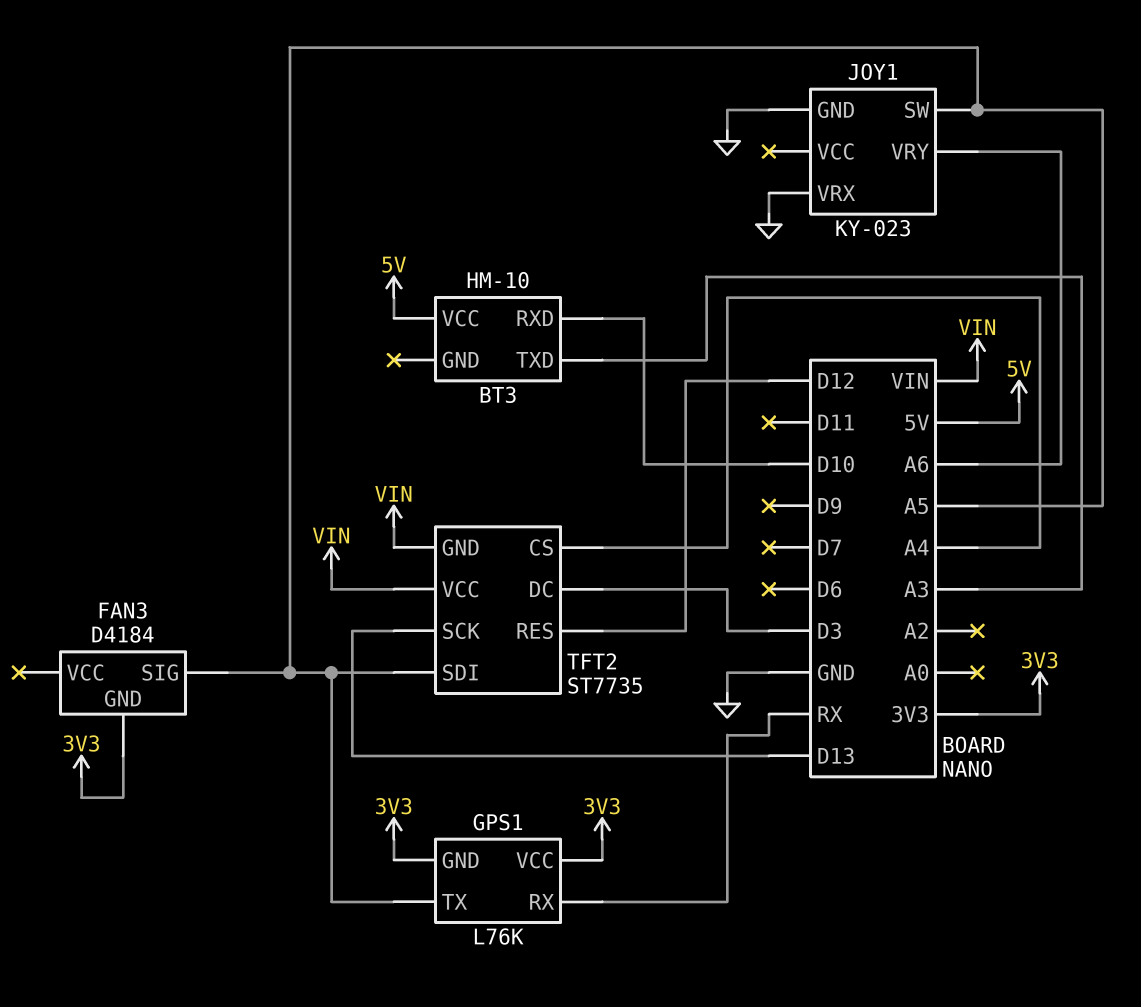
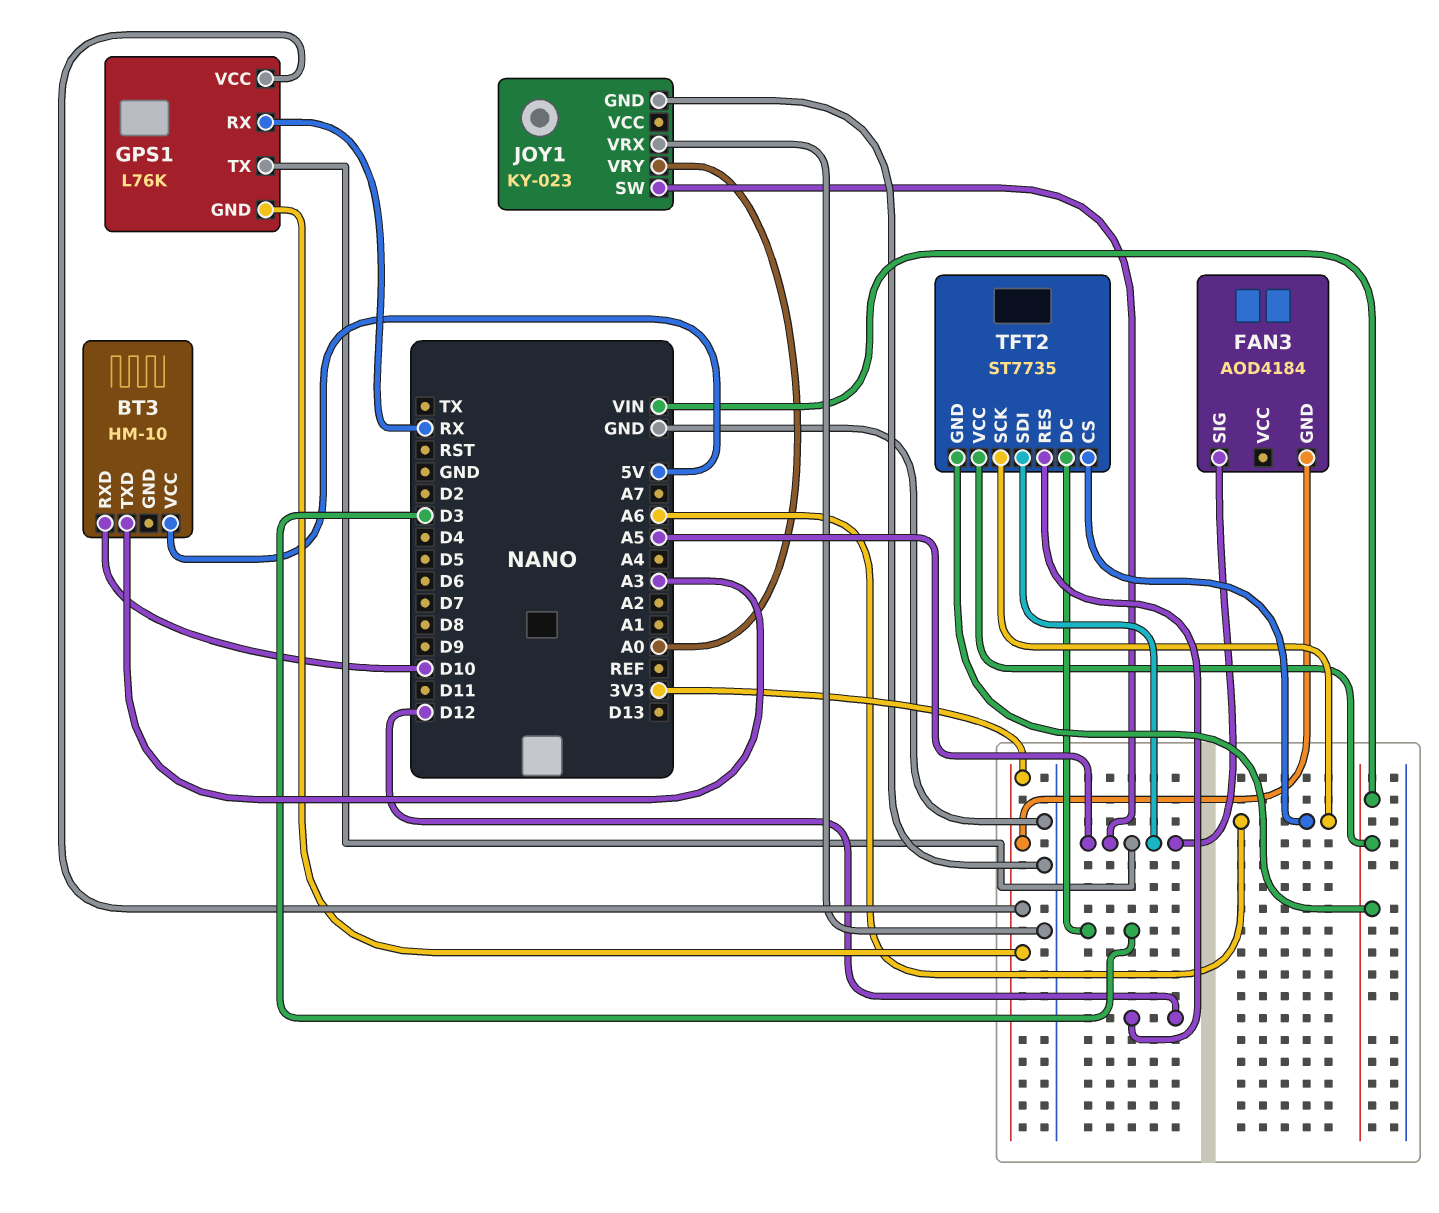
FAN3: D4184 -> AOD4184
JOY1 pin VRY: A6 -> A0
TFT2 pin CS: A4 -> A6
TFT2 pin SCK: D13 -> A6

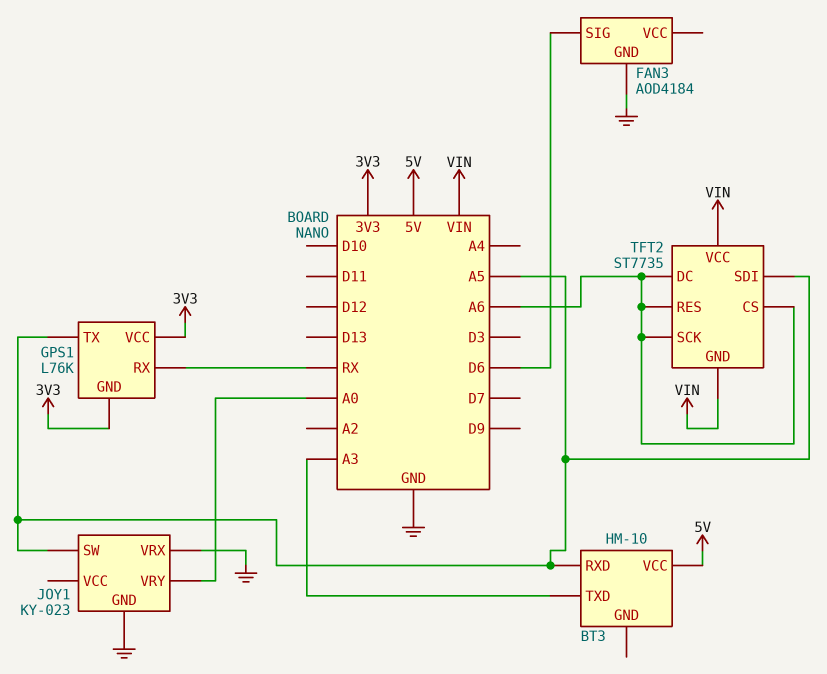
BT3 pin RXD: D10 -> A5
FAN3 pin GND: 3V3 -> GND
FAN3 pin SIG: A5 -> D6
TFT2 pin DC: D3 -> A6
TFT2 pin RES: D12 -> A6

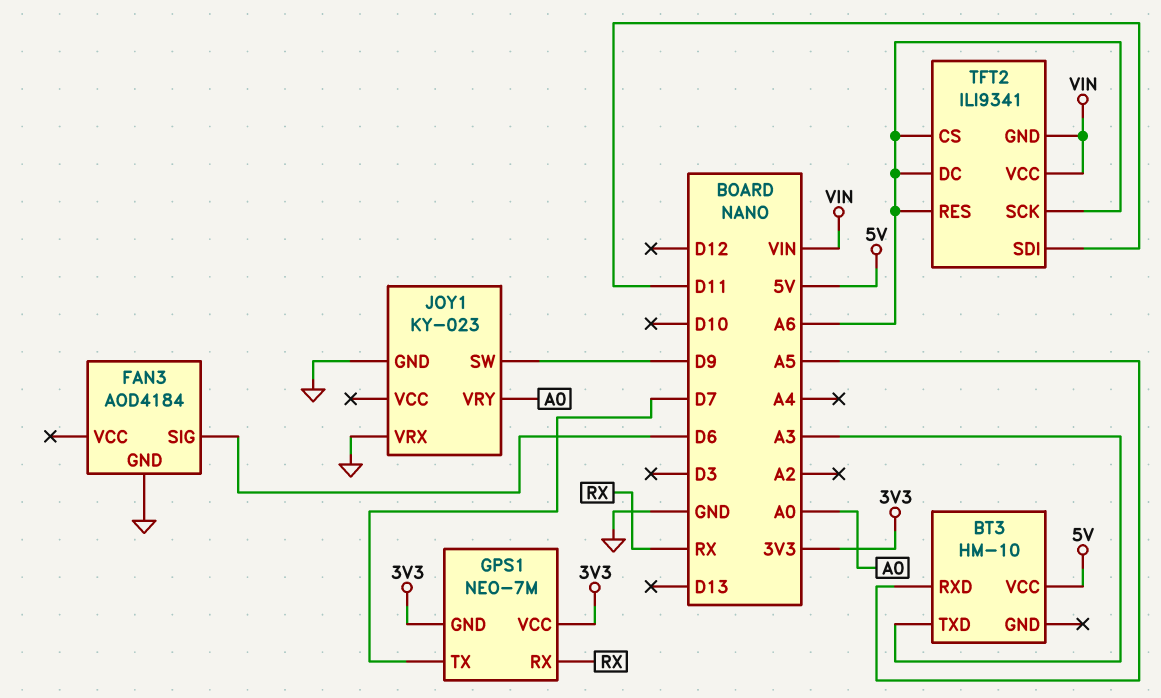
GPS1: L76K -> NEO-7M
GPS1 pin TX: A5 -> D7
JOY1 pin SW: A5 -> D9
TFT2: ST7735 -> ILI9341
TFT2 pin SDI: A5 -> D11

